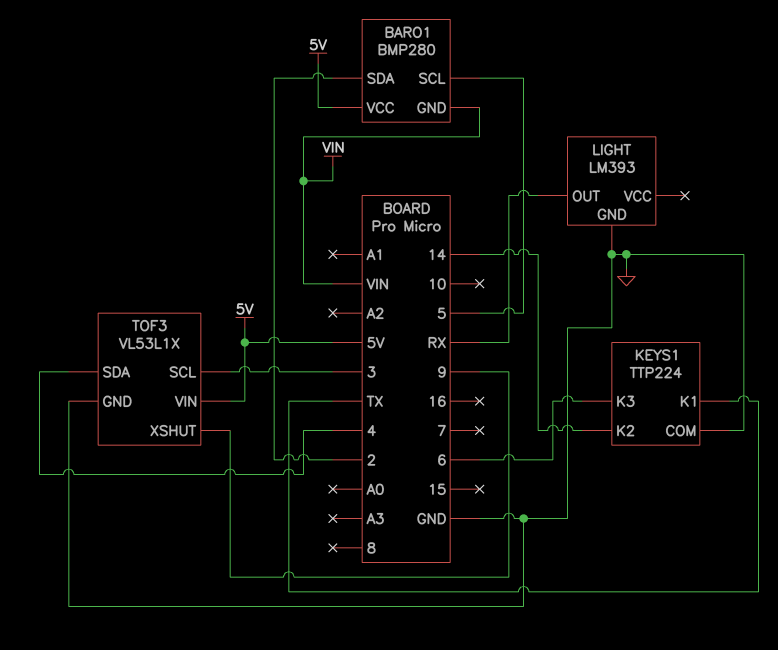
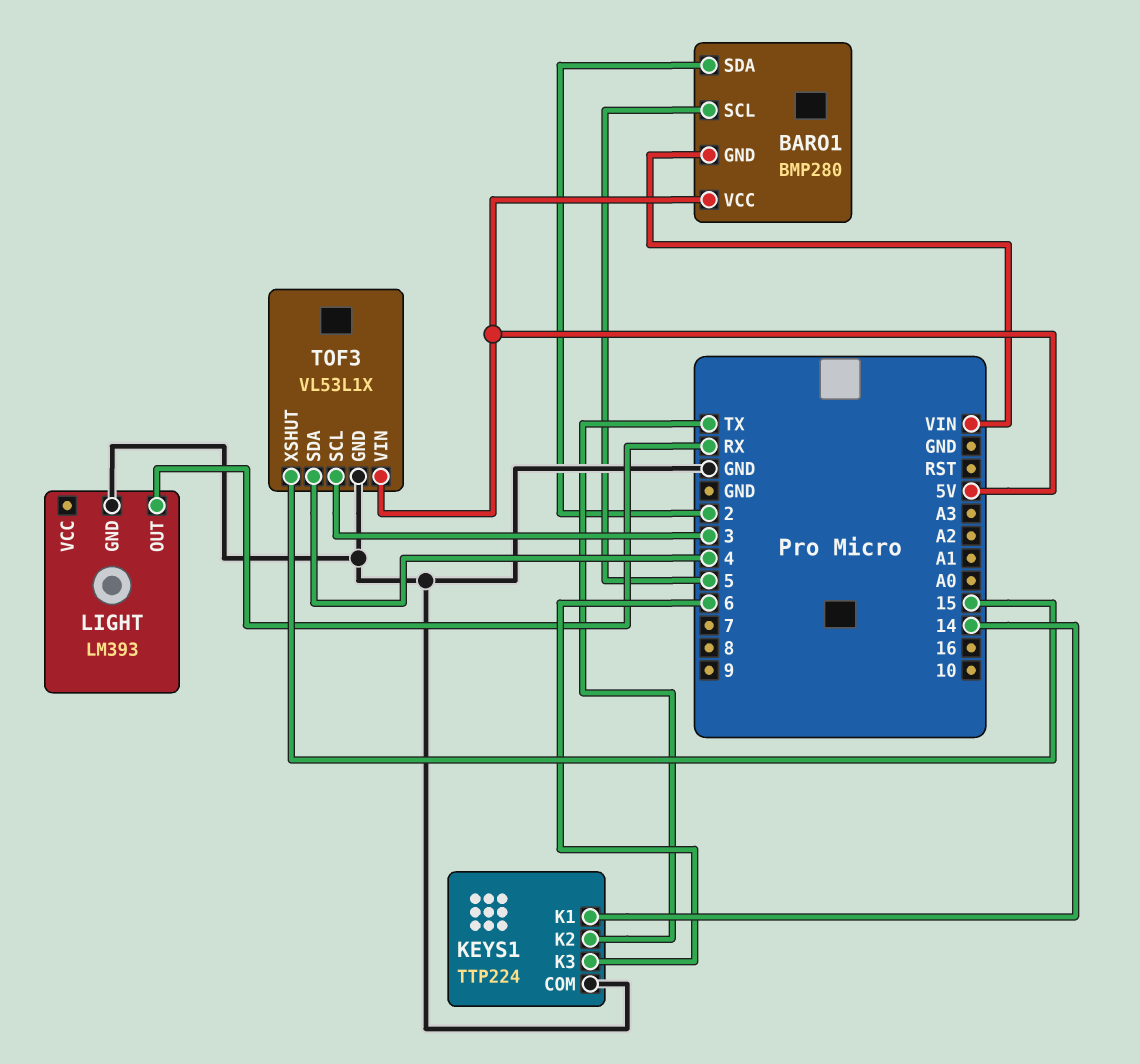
KEYS1 pin K1: TX -> 14
KEYS1 pin K2: 14 -> TX
TOF3 pin XSHUT: 9 -> 15

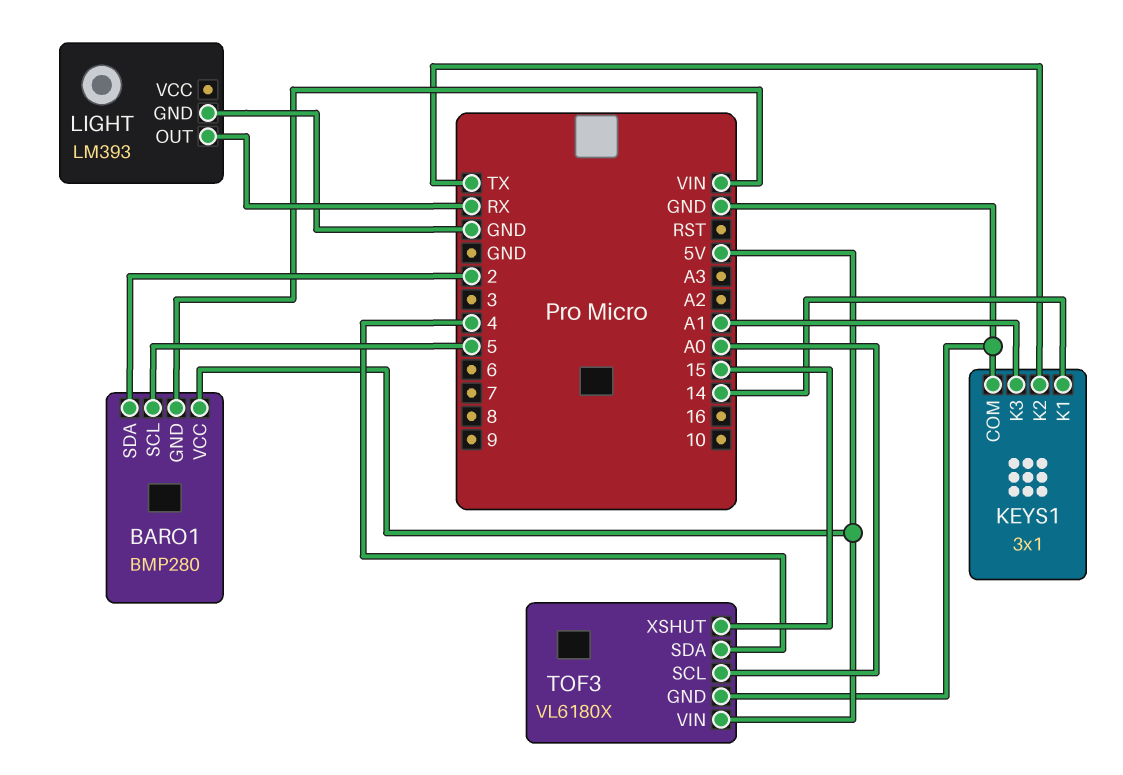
KEYS1: TTP224 -> 3x1
KEYS1 pin K3: 6 -> A1
TOF3: VL53L1X -> VL6180X
TOF3 pin SCL: 3 -> A0

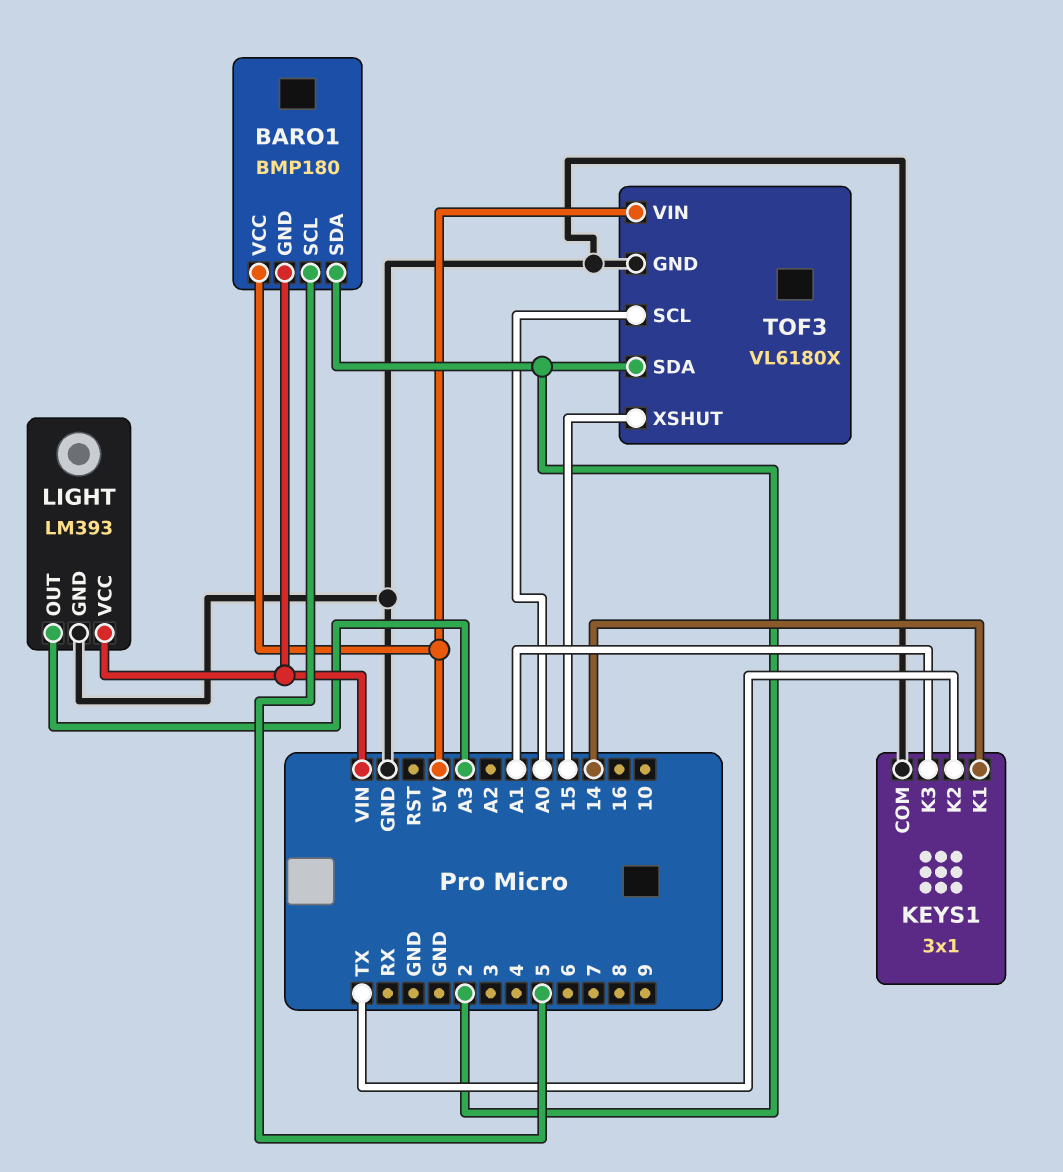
BARO1: BMP280 -> BMP180
LIGHT pin OUT: RX -> A3
LIGHT pin VCC: none -> VIN
TOF3 pin SDA: 4 -> 2

